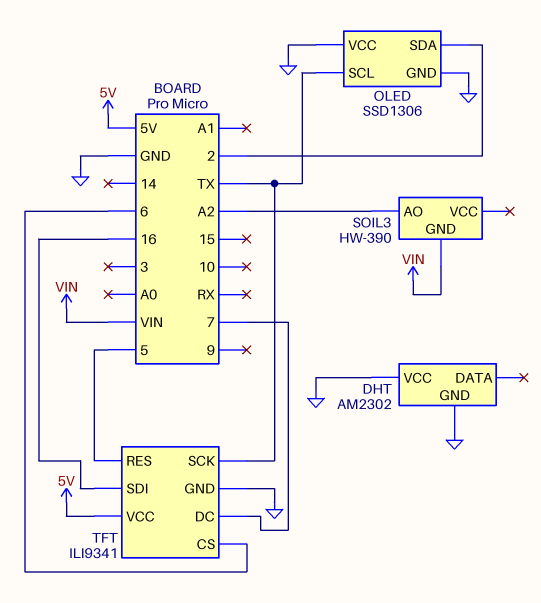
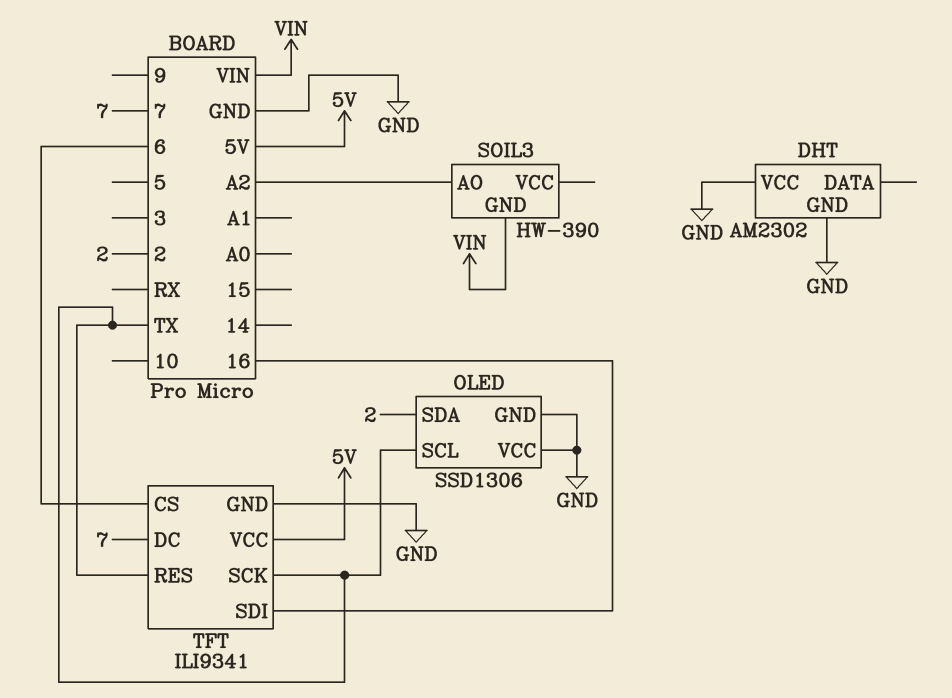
TFT pin RES: 5 -> TX

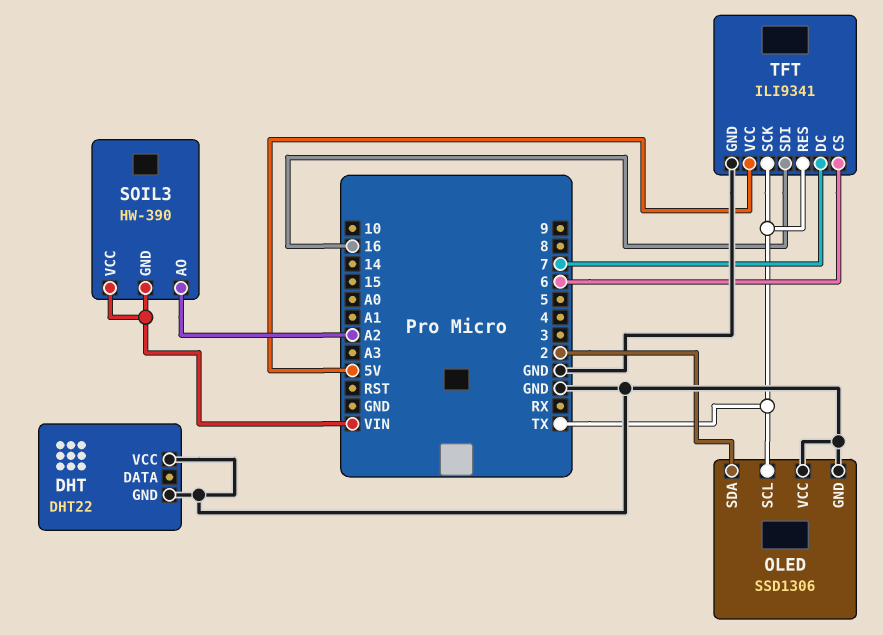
DHT: AM2302 -> DHT22
SOIL3 pin VCC: none -> VIN

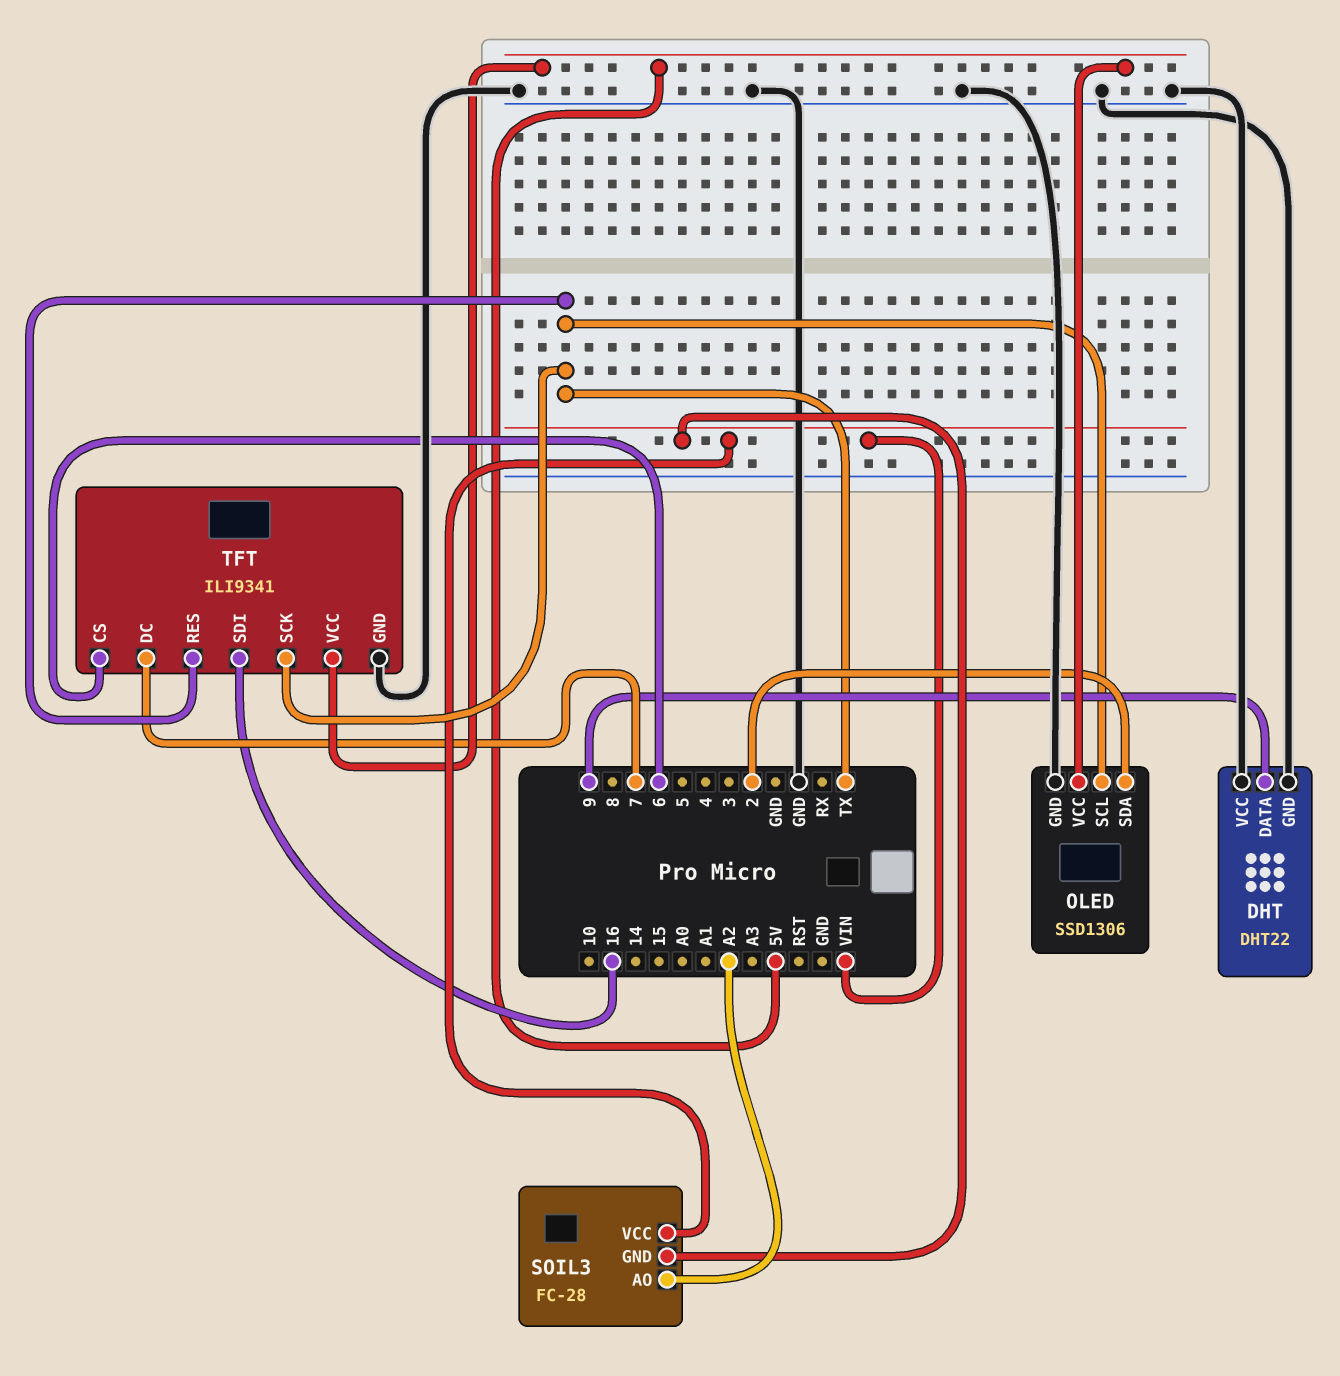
DHT pin DATA: none -> 9
OLED pin VCC: GND -> 5V
SOIL3: HW-390 -> FC-28

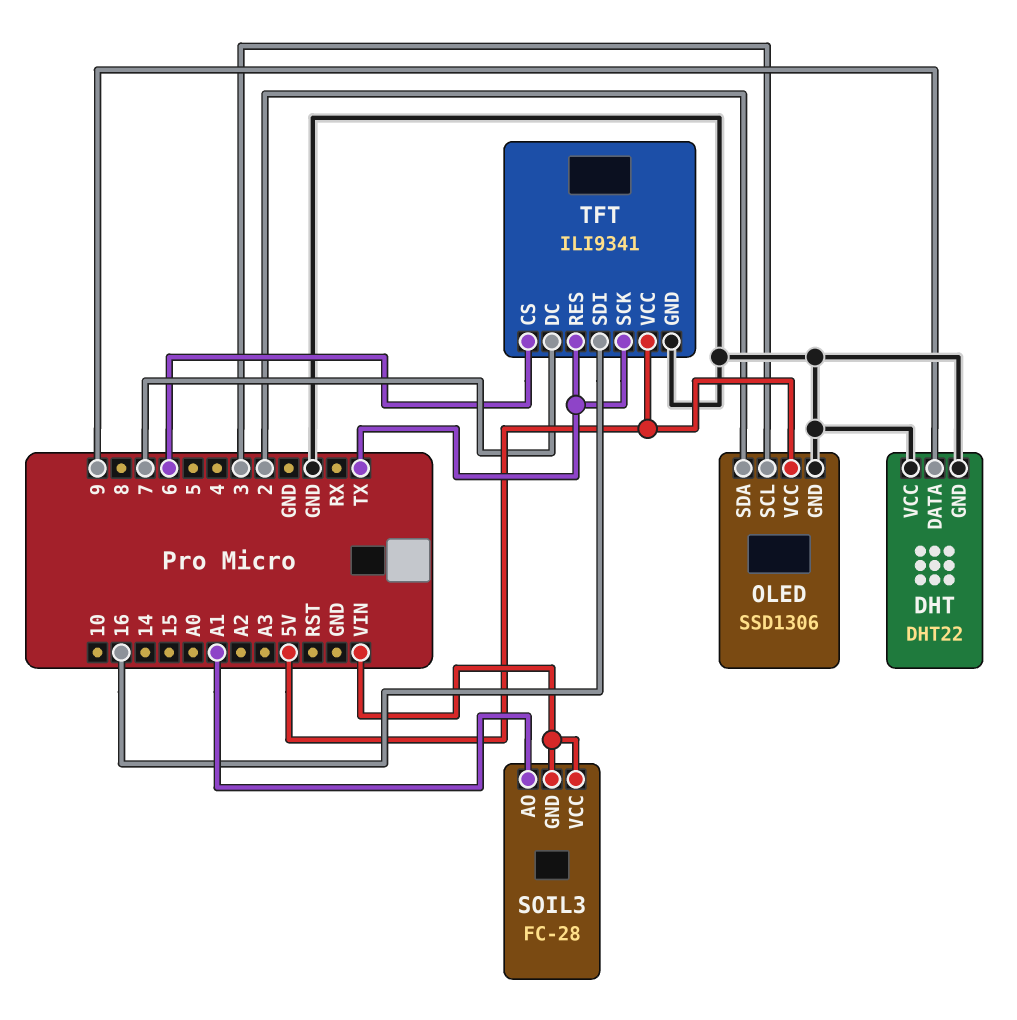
OLED pin SCL: TX -> 3
SOIL3 pin AO: A2 -> A1

